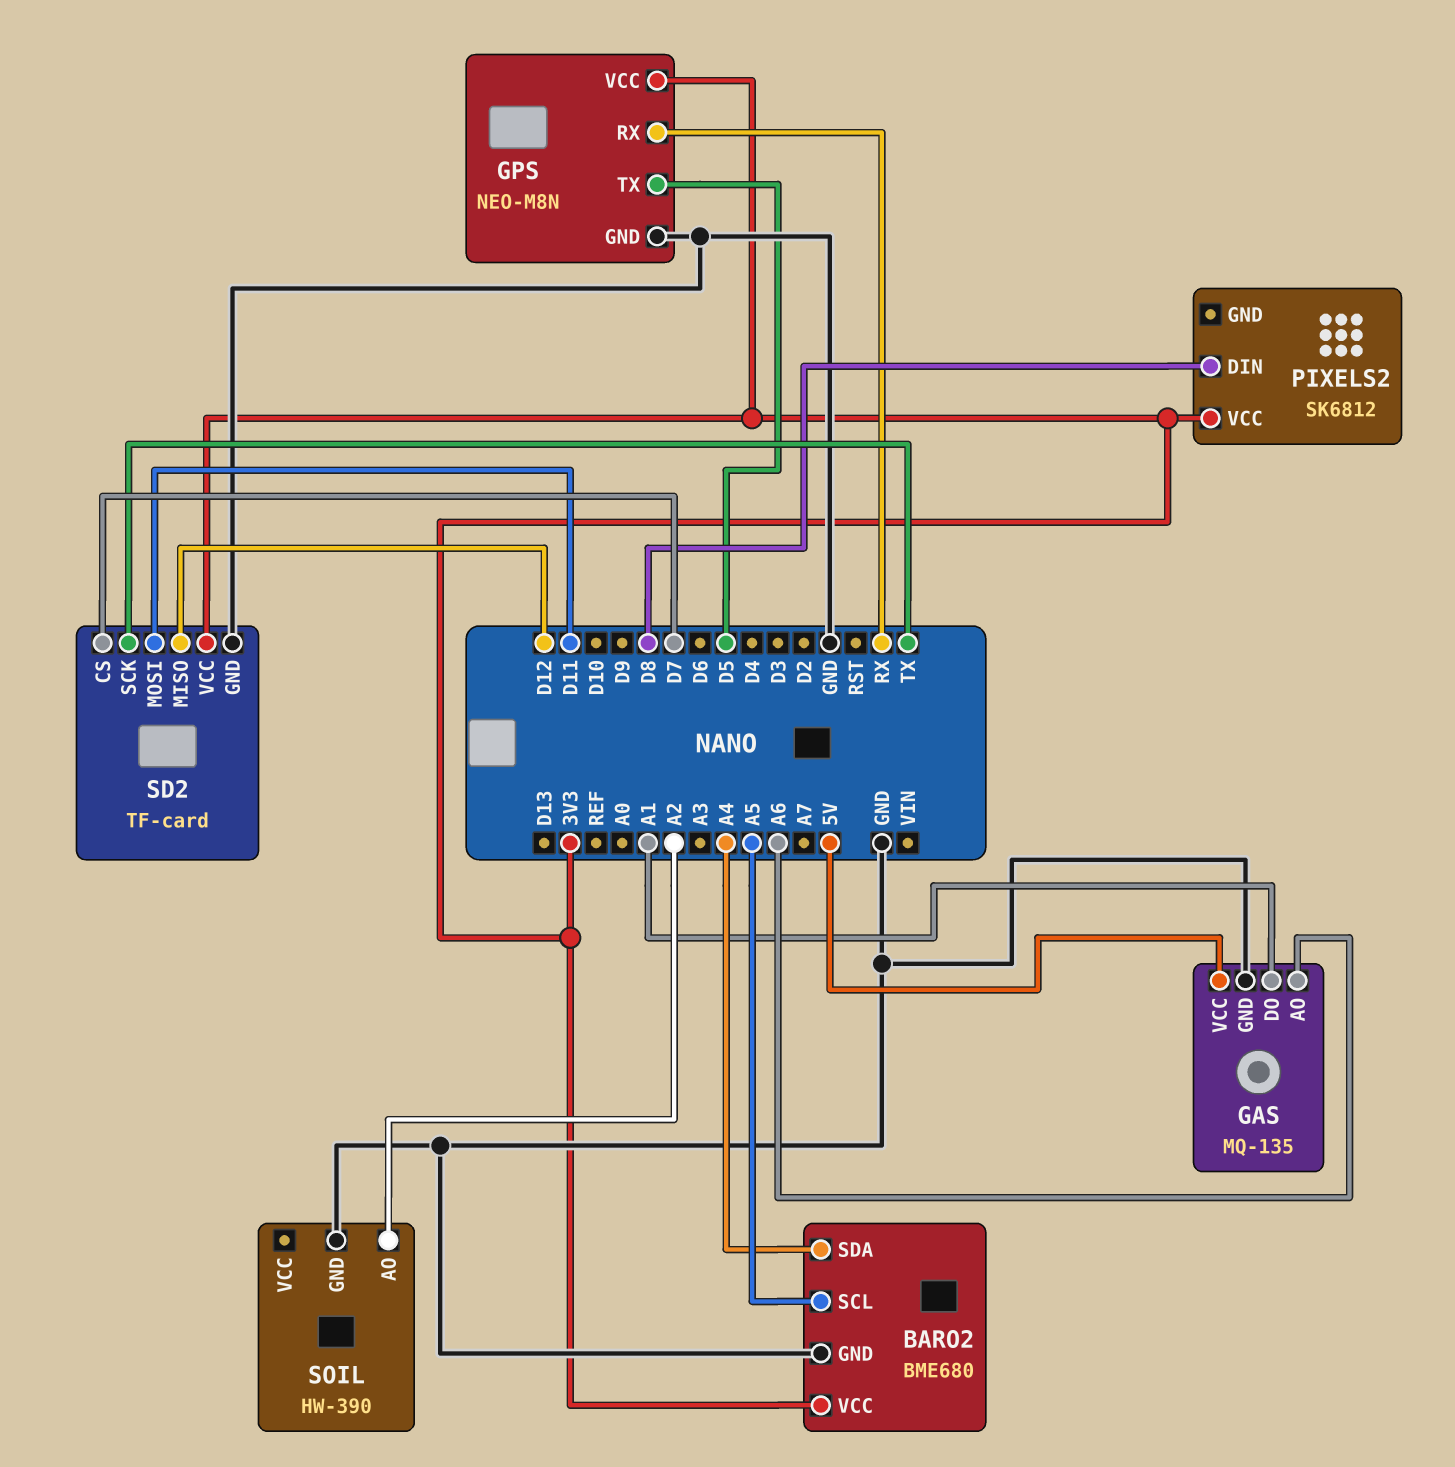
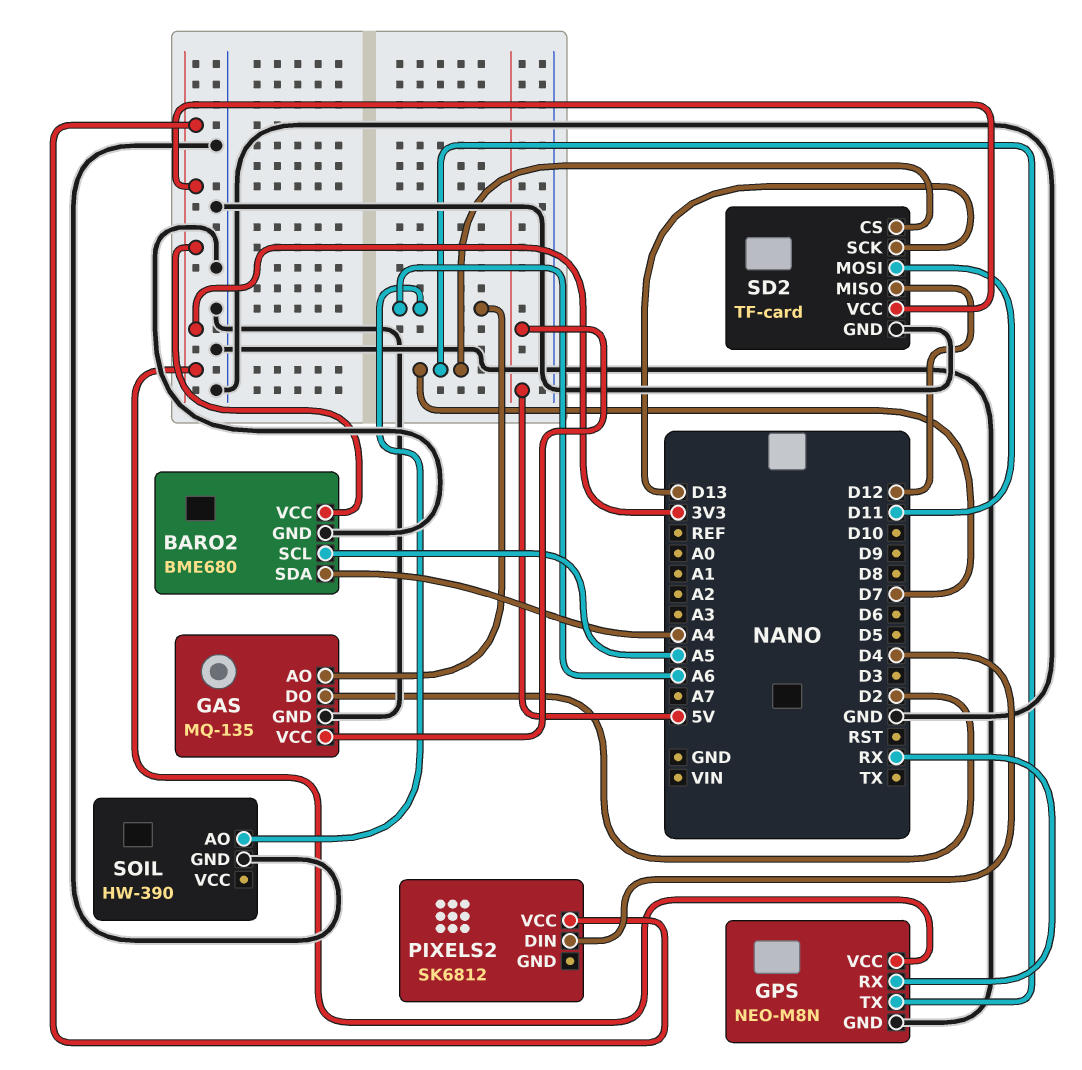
GAS pin DO: A1 -> D2
GPS pin TX: D5 -> D7
PIXELS2 pin DIN: D8 -> D4
SD2 pin SCK: TX -> D13
SOIL pin AO: A2 -> A6

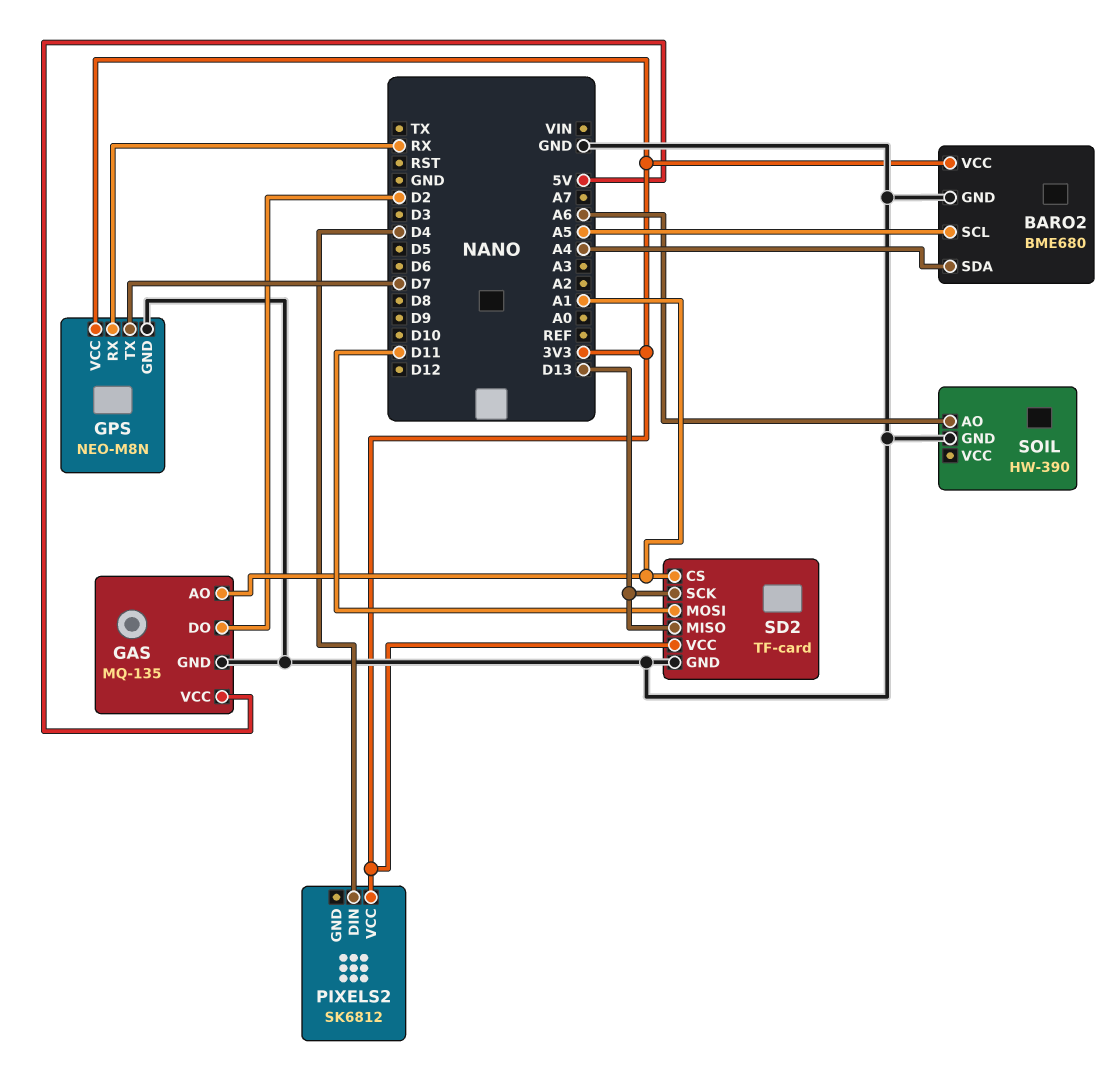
GAS pin AO: A6 -> A1
SD2 pin CS: D7 -> A1
SD2 pin MISO: D12 -> D13

